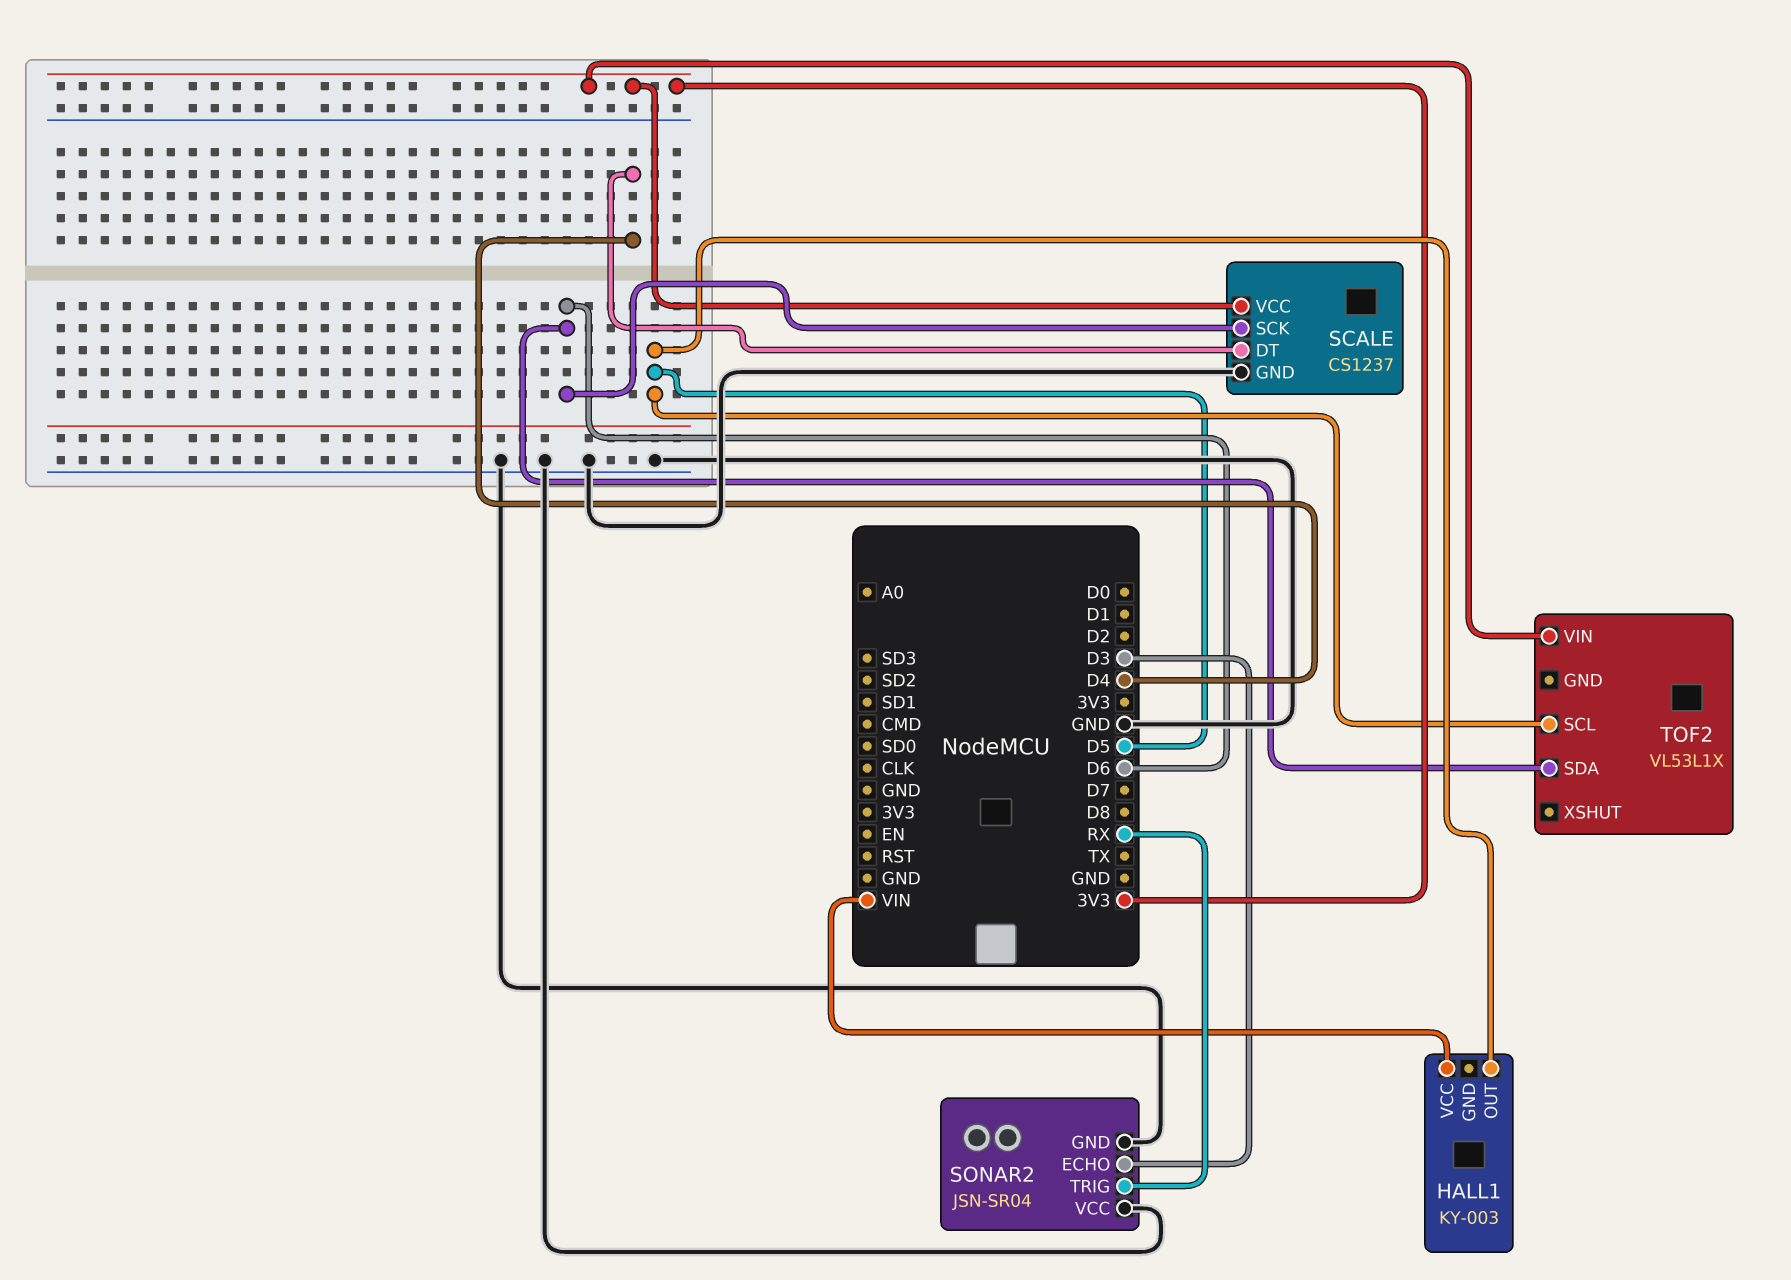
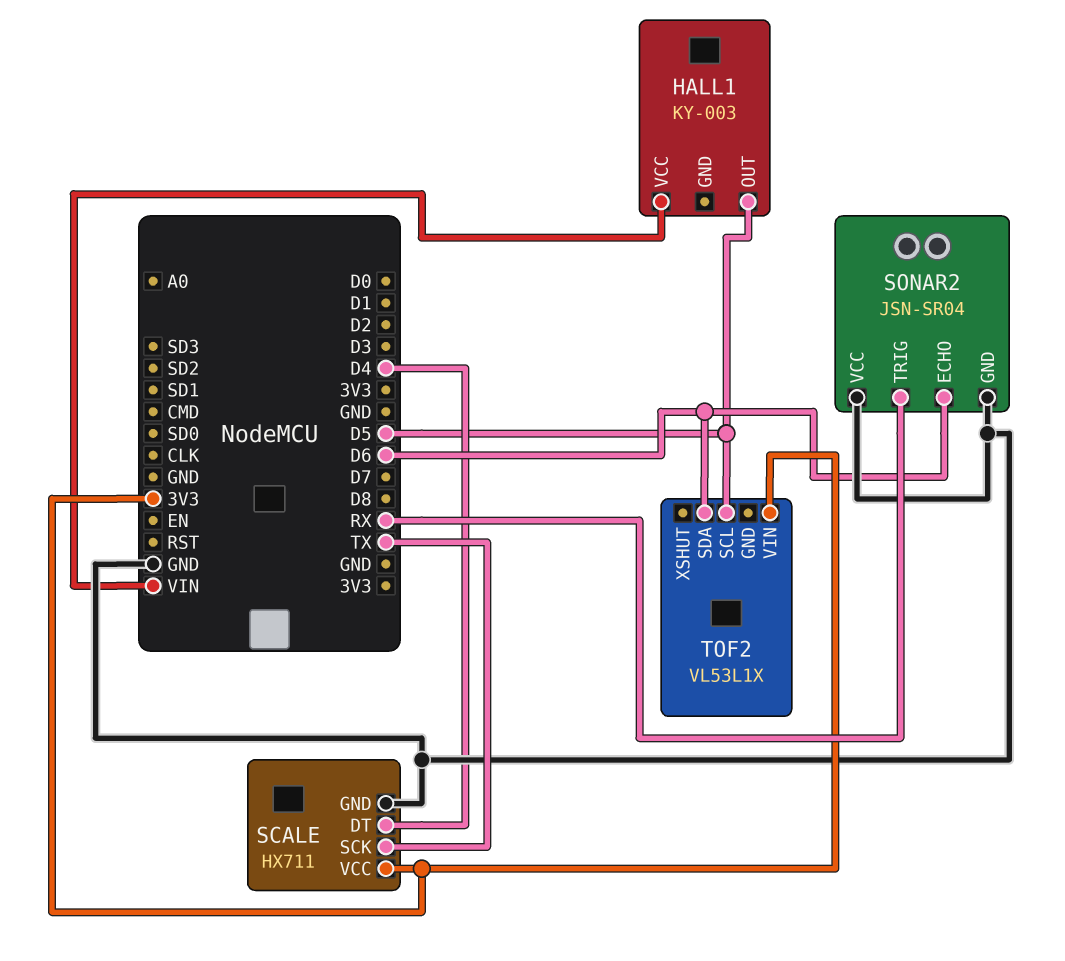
SCALE: CS1237 -> HX711
SCALE pin SCK: D6 -> TX
SONAR2 pin ECHO: D3 -> D6

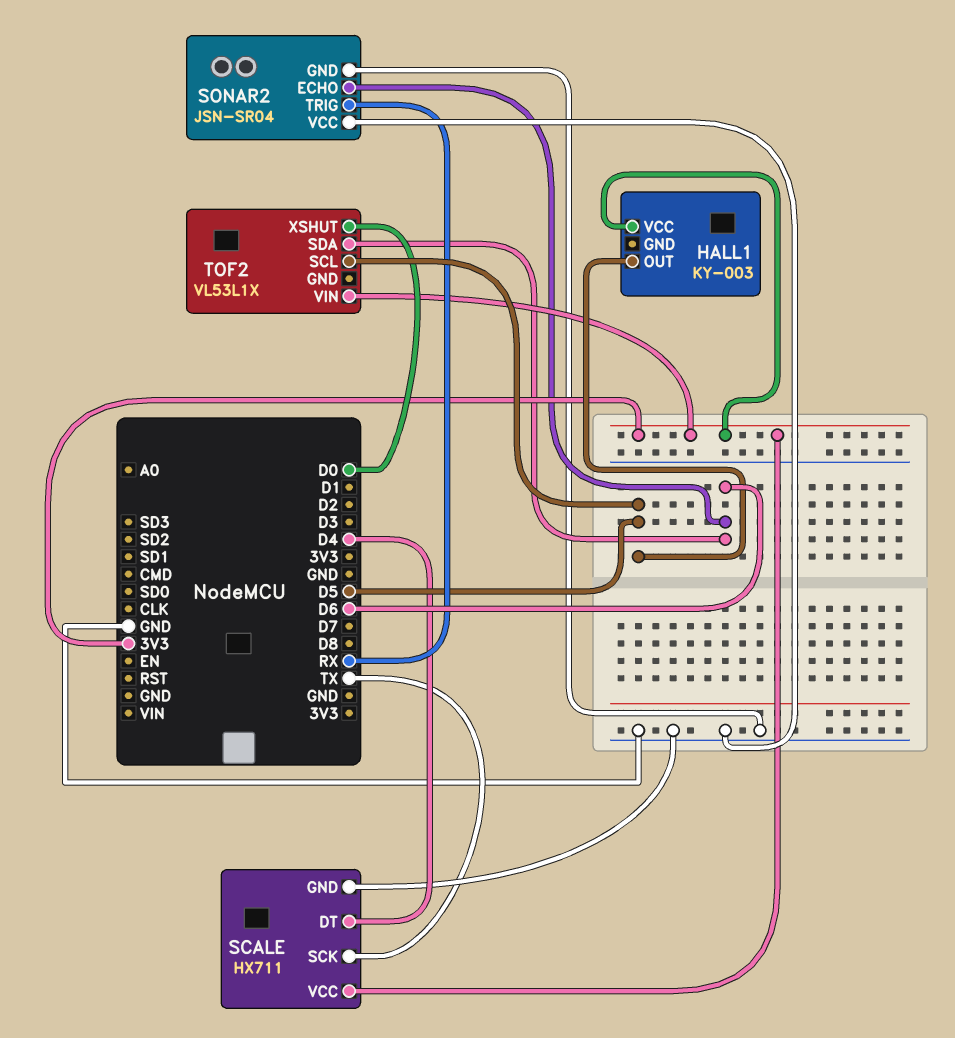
HALL1 pin VCC: VIN -> 3V3
TOF2 pin XSHUT: none -> D0

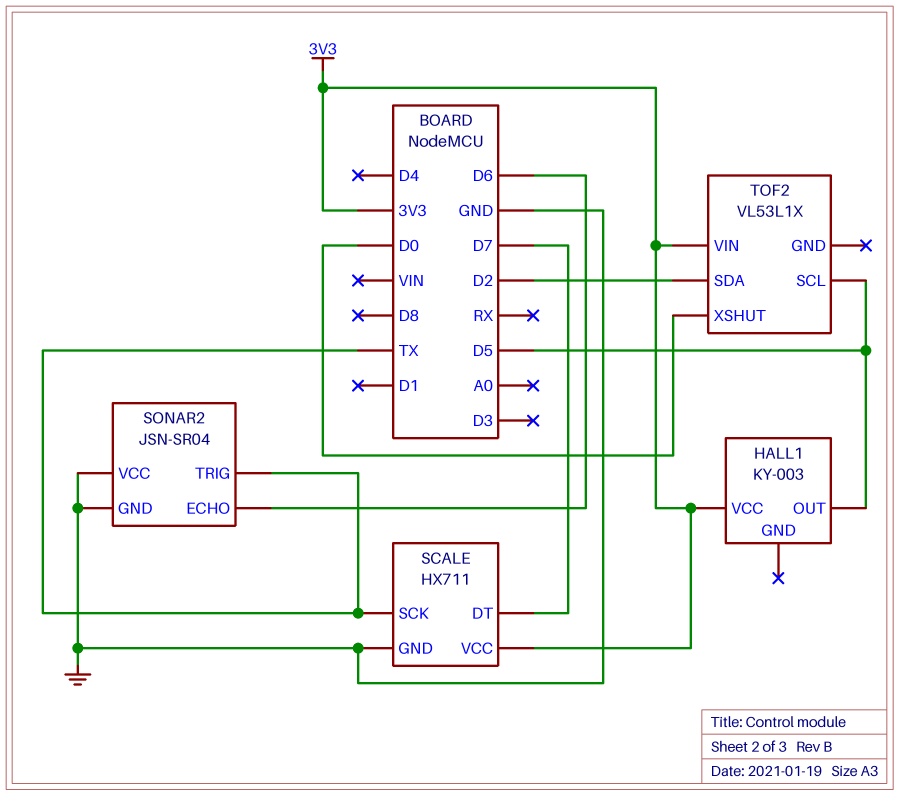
SCALE pin DT: D4 -> D7
SONAR2 pin TRIG: RX -> TX
TOF2 pin SDA: D6 -> D2

